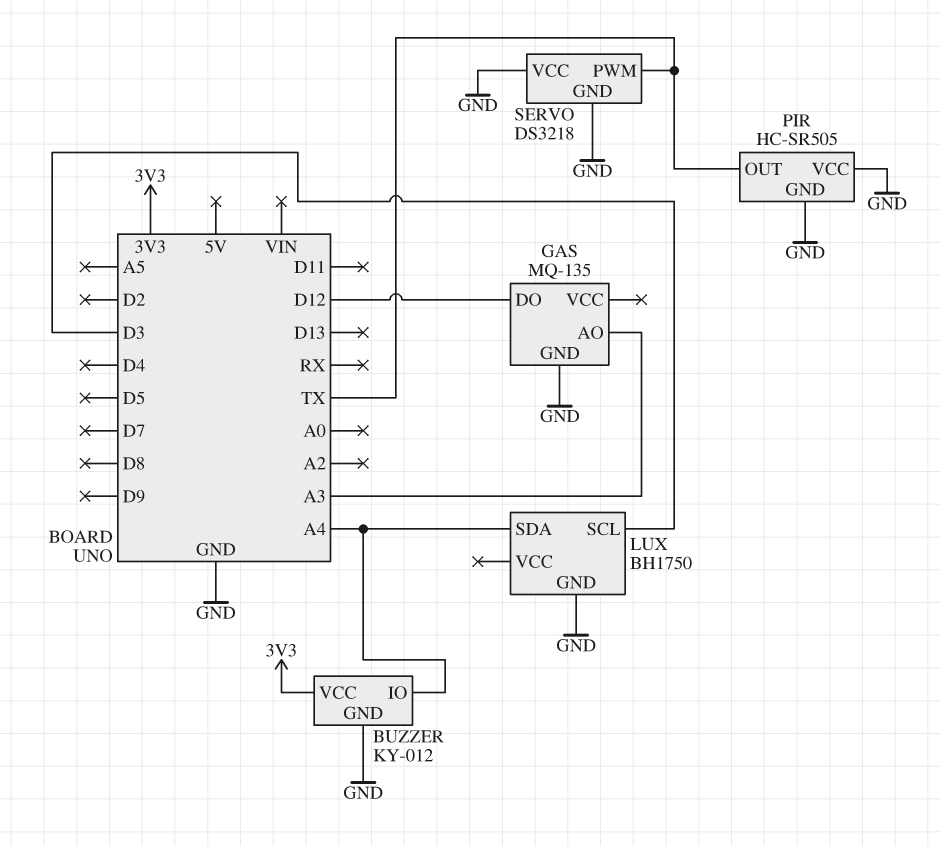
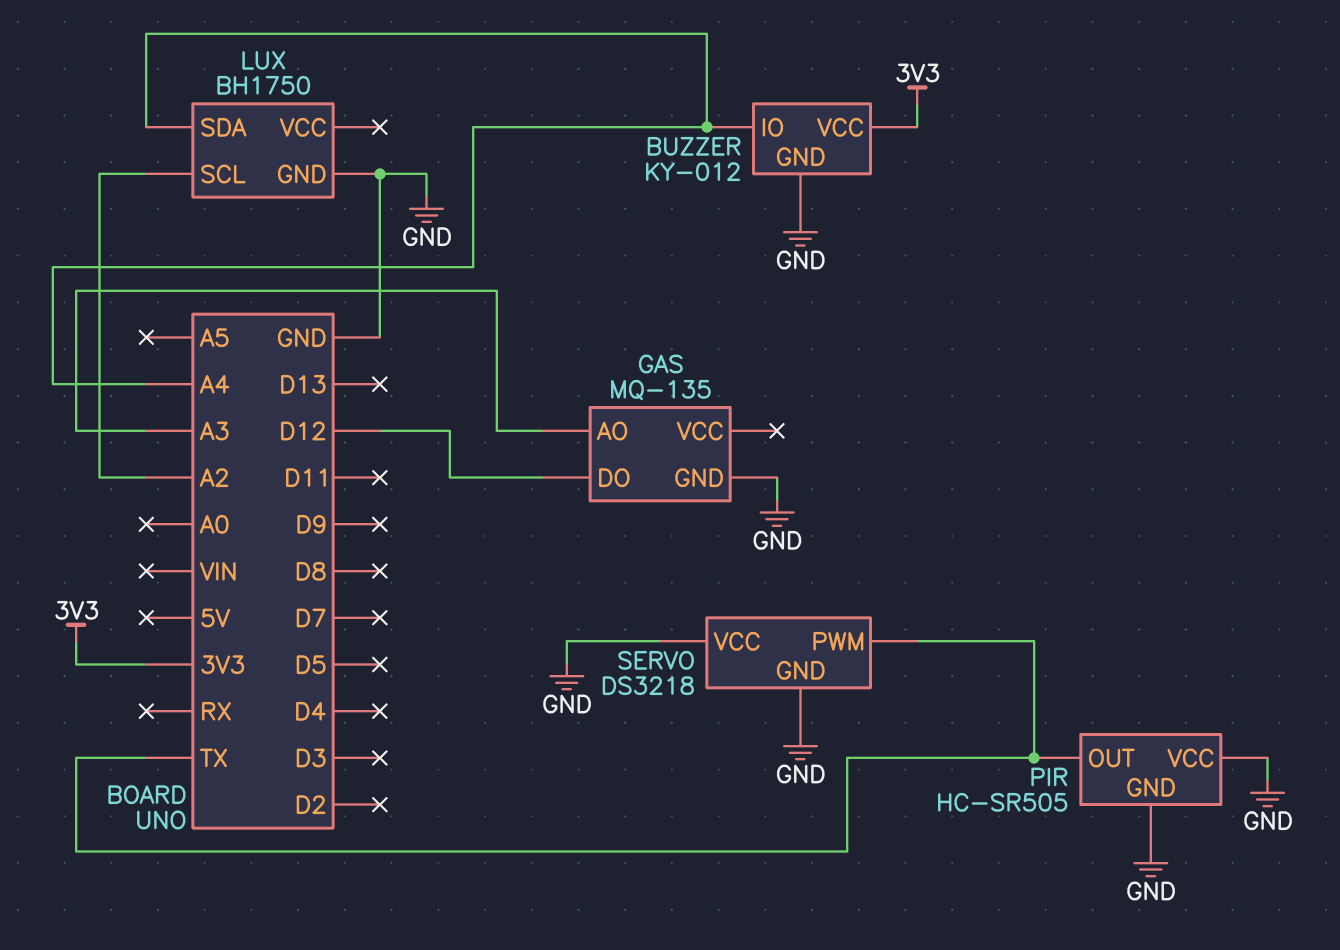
LUX pin SCL: D3 -> A2

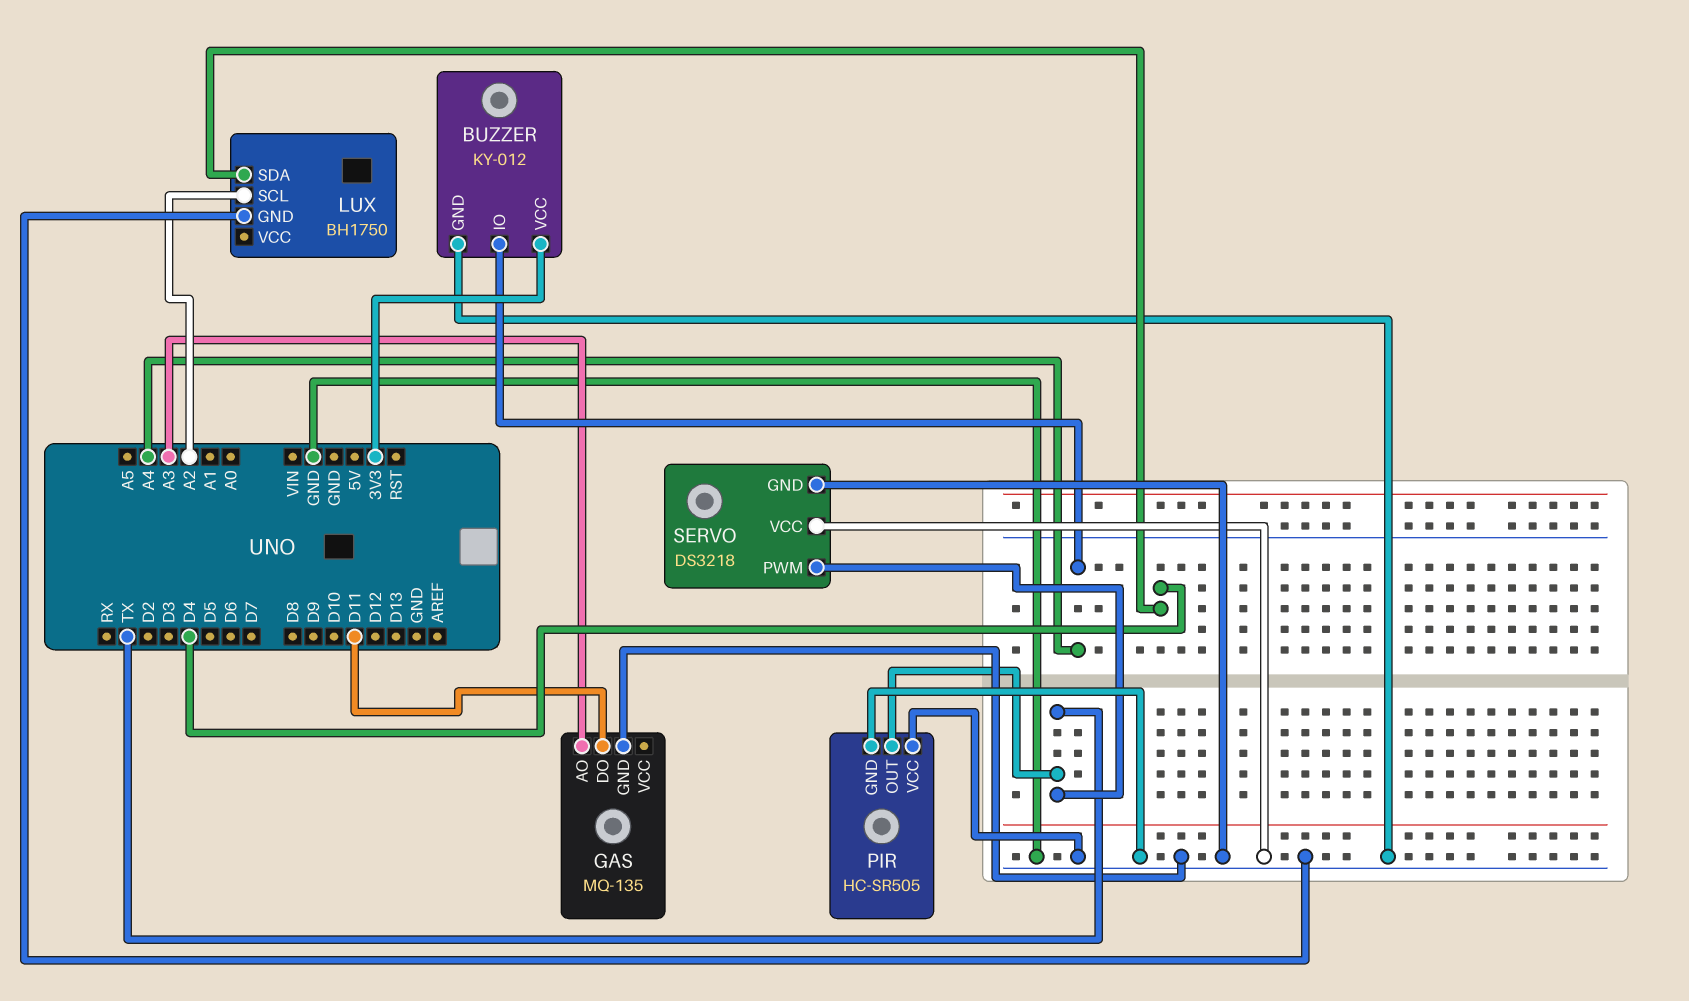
GAS pin DO: D12 -> D11
LUX pin SDA: A4 -> D4

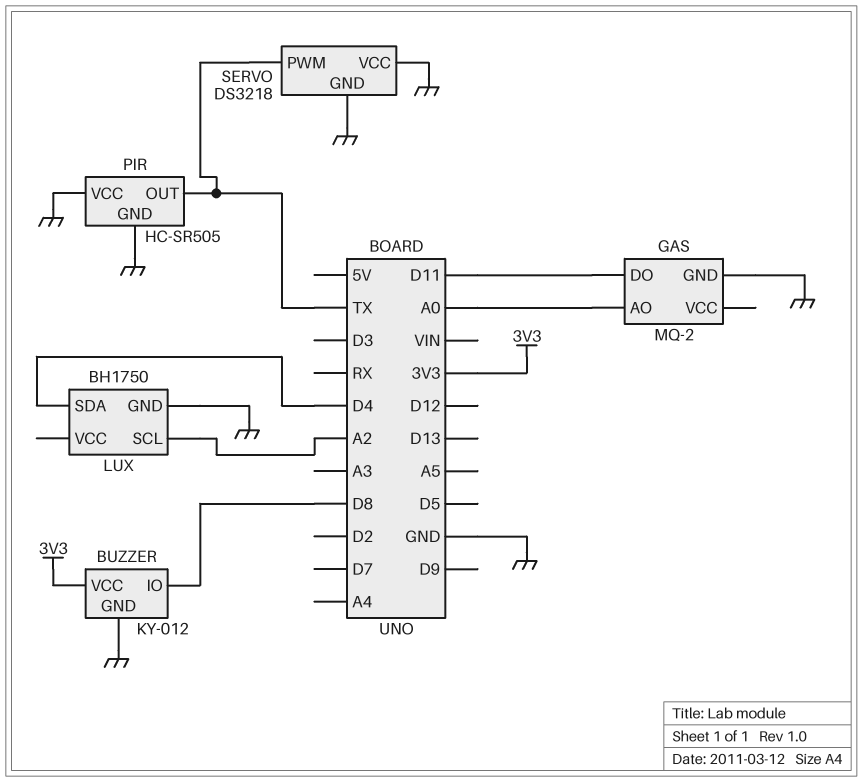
BUZZER pin IO: A4 -> D8
GAS: MQ-135 -> MQ-2
GAS pin AO: A3 -> A0

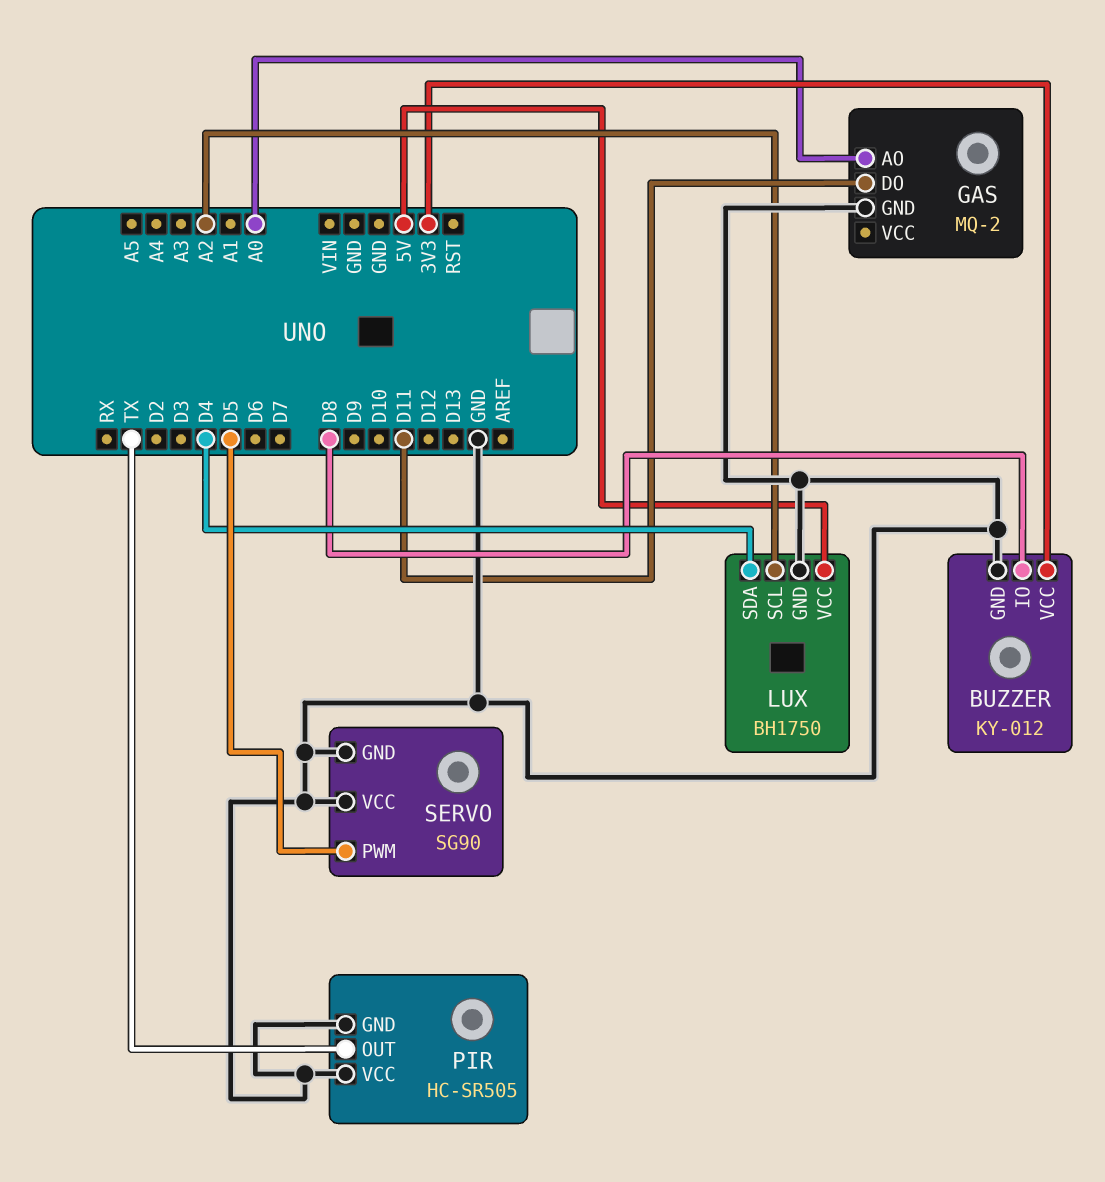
LUX pin VCC: none -> 5V
SERVO: DS3218 -> SG90
SERVO pin PWM: TX -> D5

